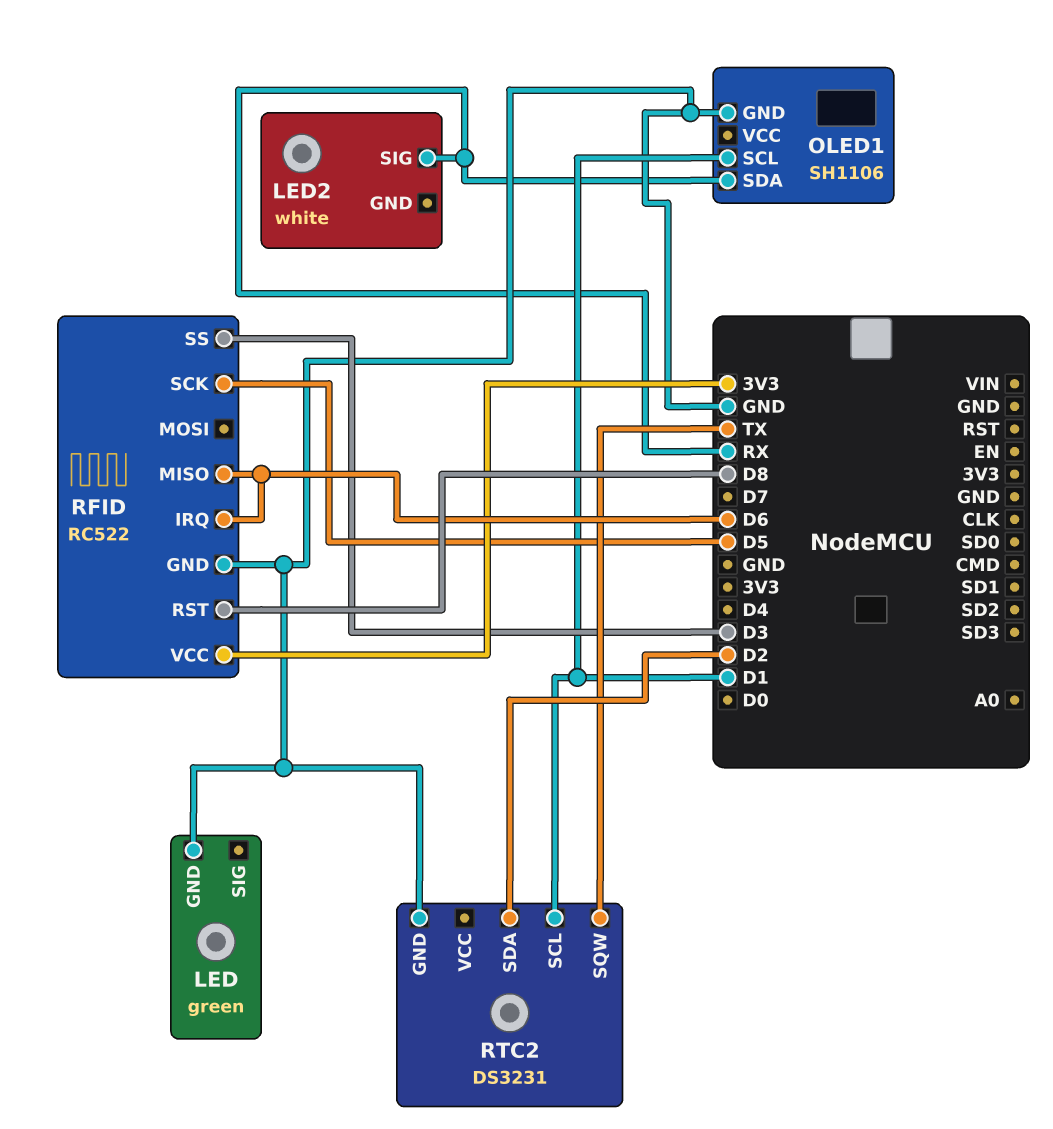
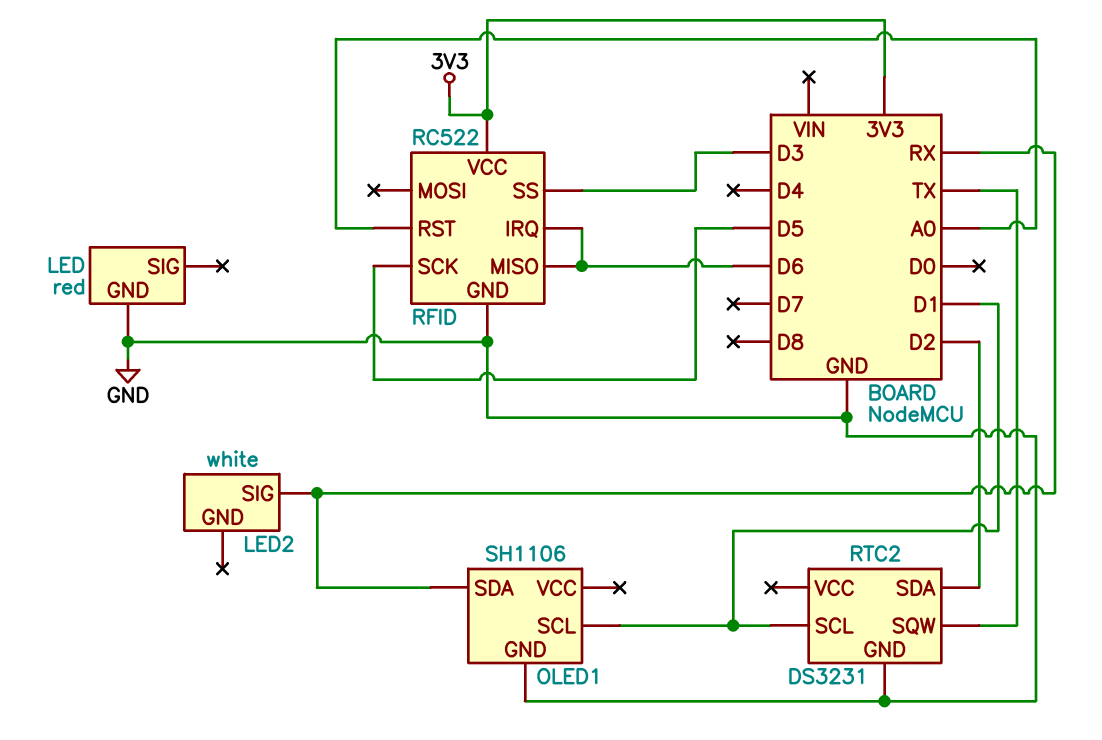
LED: green -> red
RFID pin RST: D8 -> A0

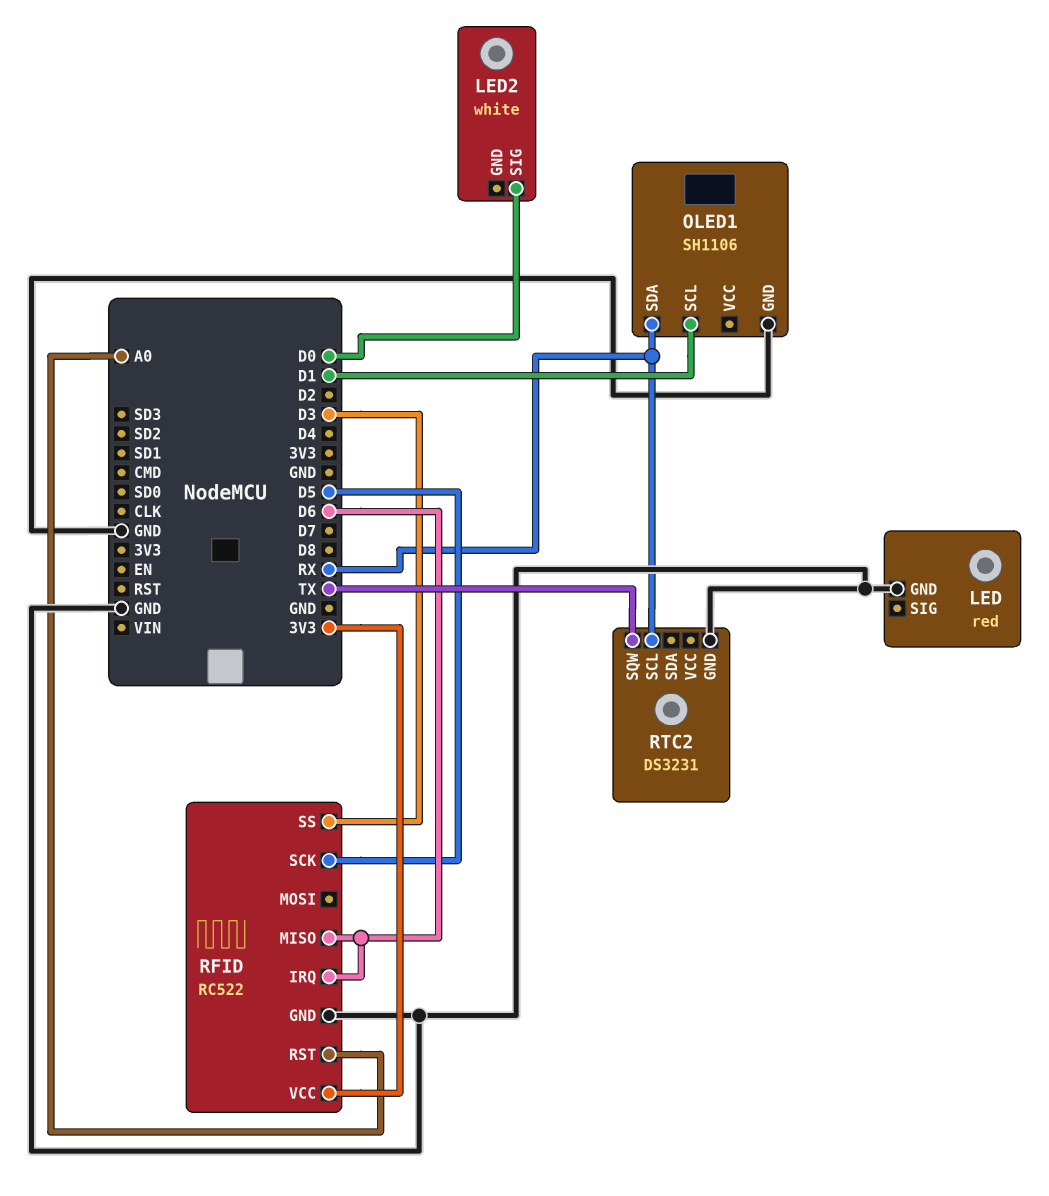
LED2 pin SIG: RX -> D0
RTC2 pin SCL: D1 -> RX
RTC2 pin SDA: D2 -> none

